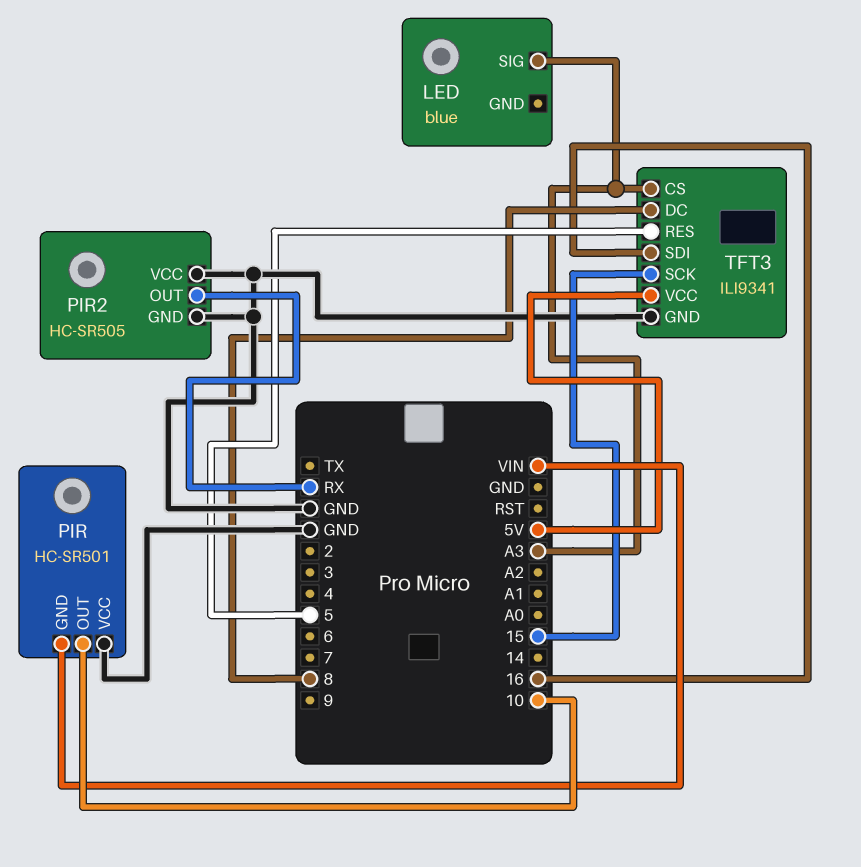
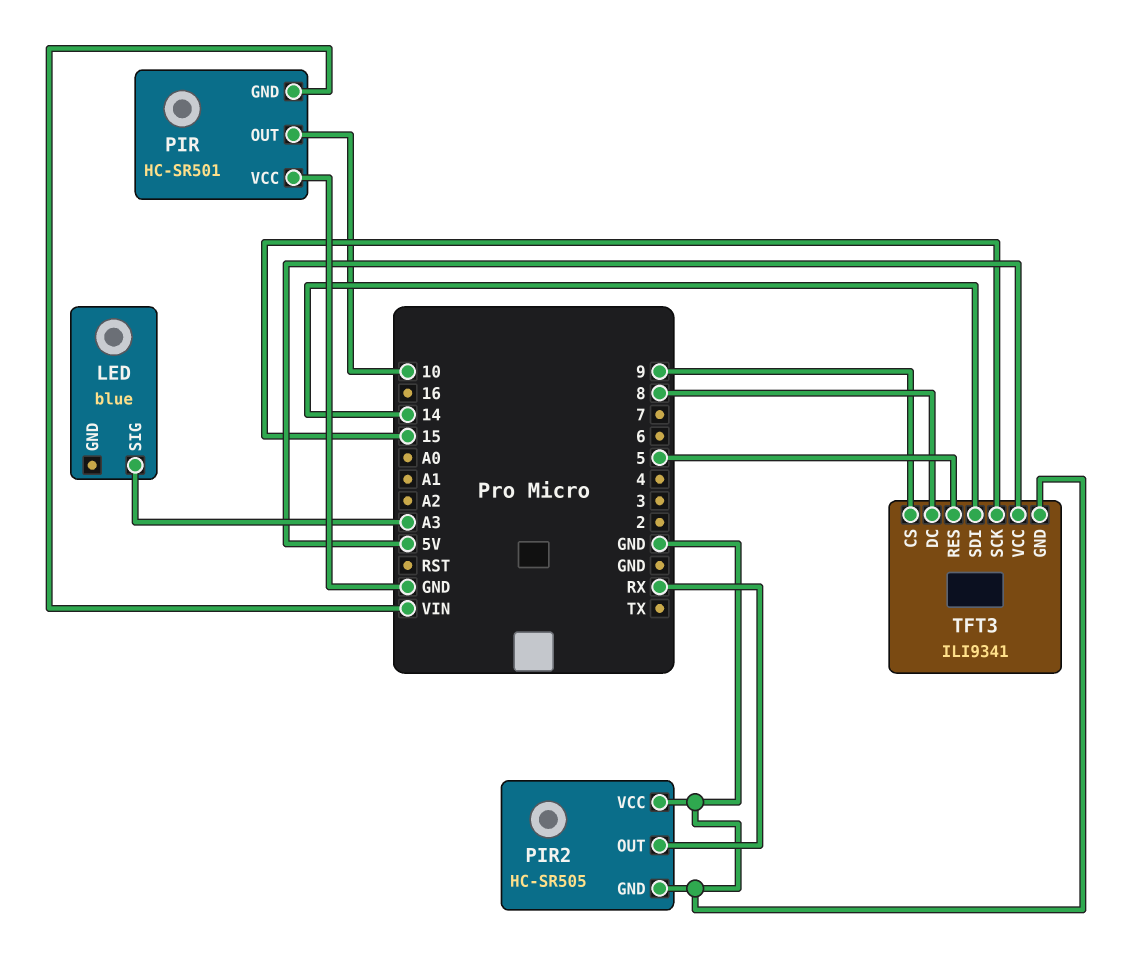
TFT3 pin CS: A3 -> 9
TFT3 pin SDI: 16 -> 14

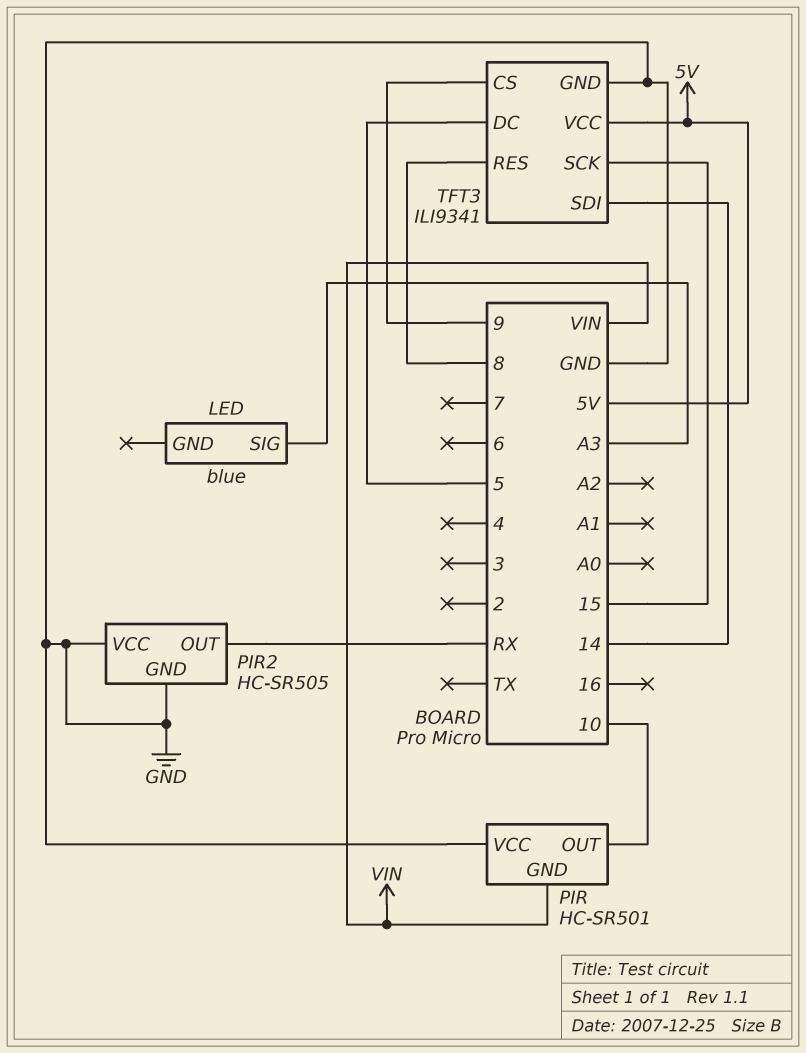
TFT3 pin DC: 8 -> 5
TFT3 pin RES: 5 -> 8

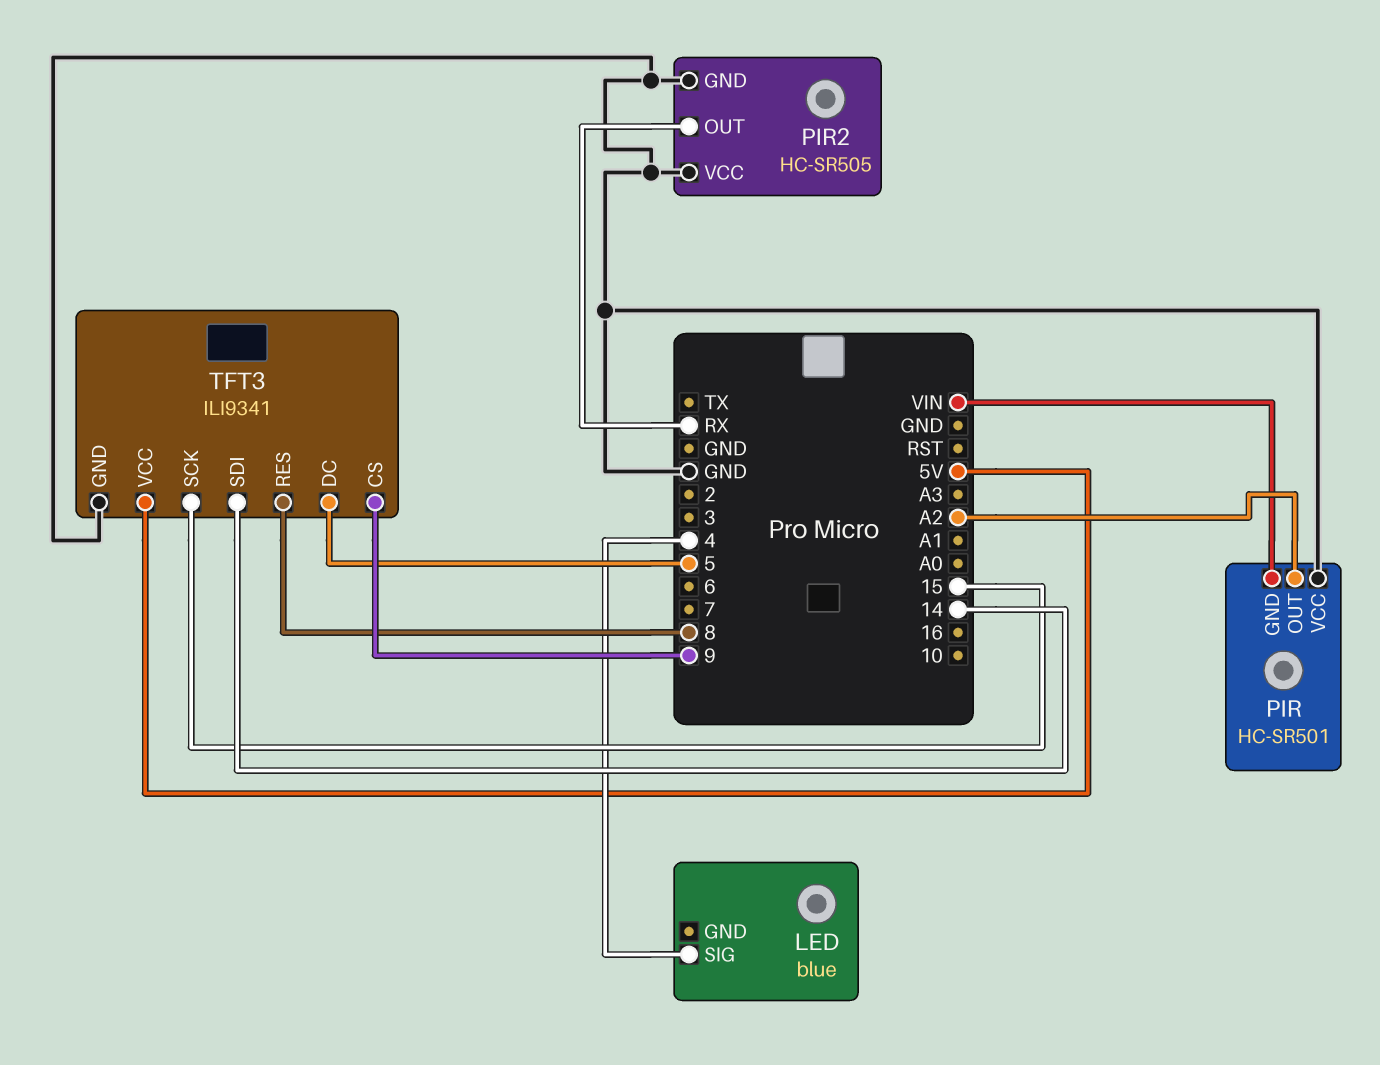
LED pin SIG: A3 -> 4
PIR pin OUT: 10 -> A2

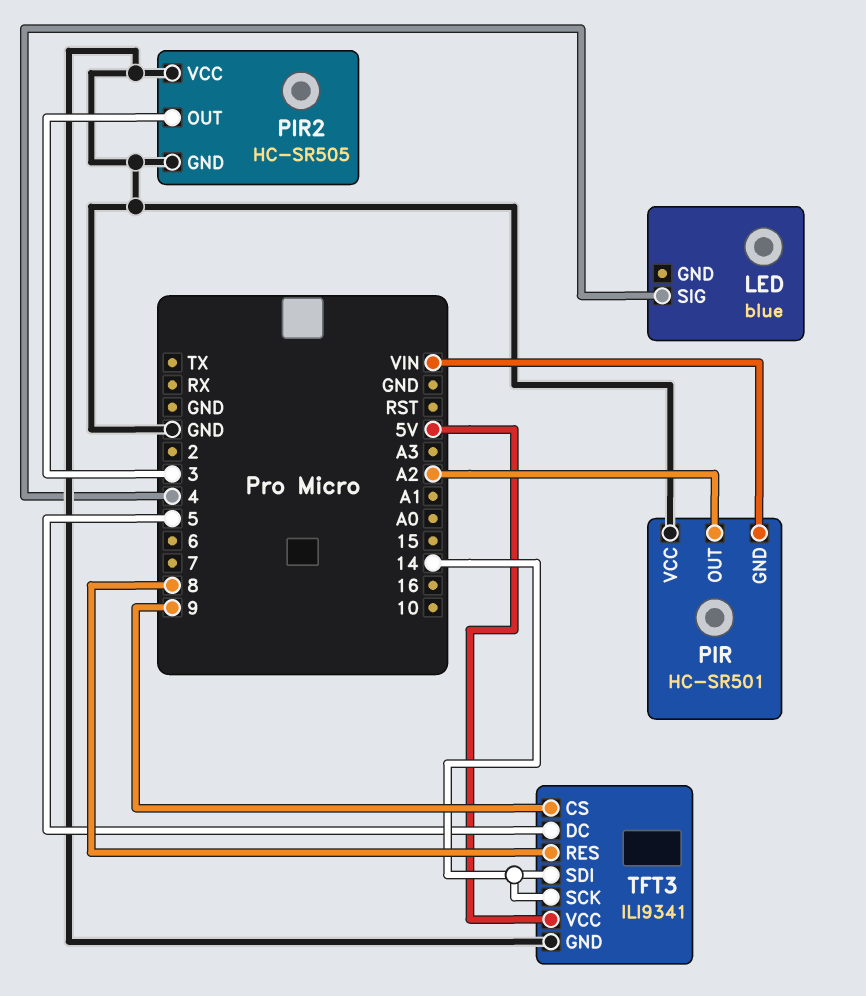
PIR2 pin OUT: RX -> 3
TFT3 pin SCK: 15 -> 14

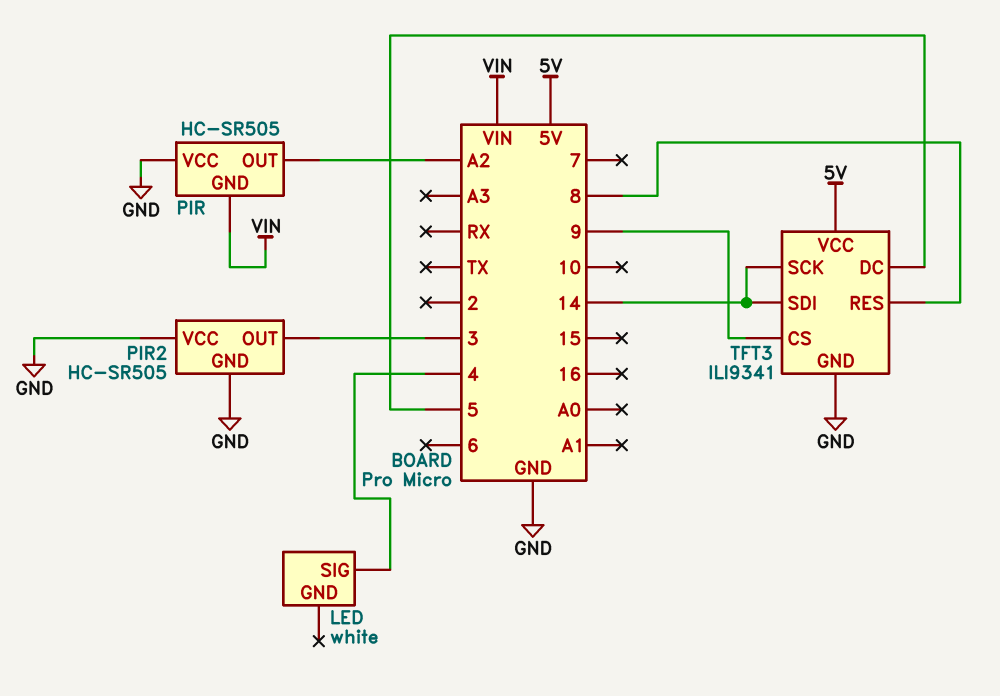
LED: blue -> white
PIR: HC-SR501 -> HC-SR505

